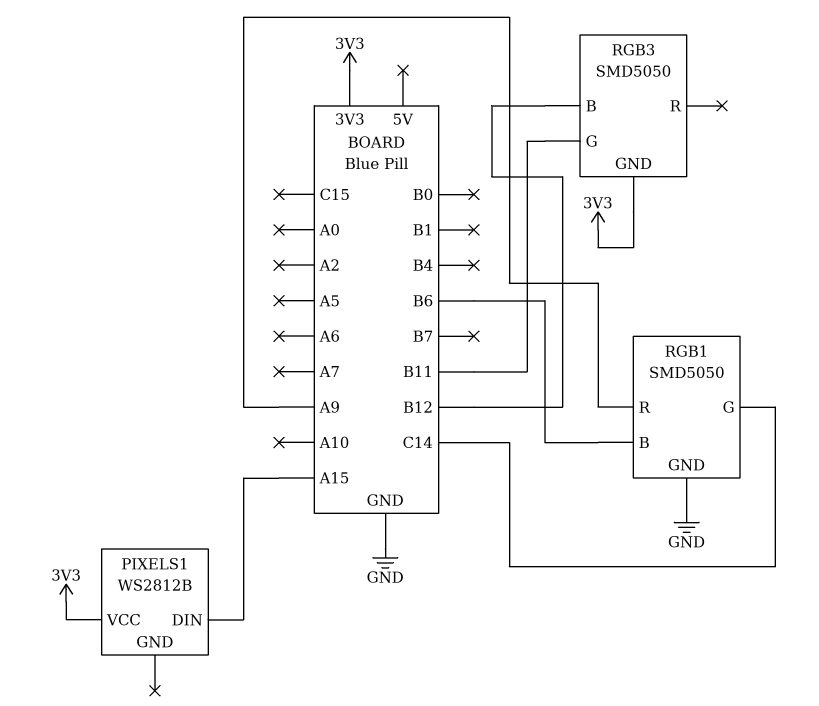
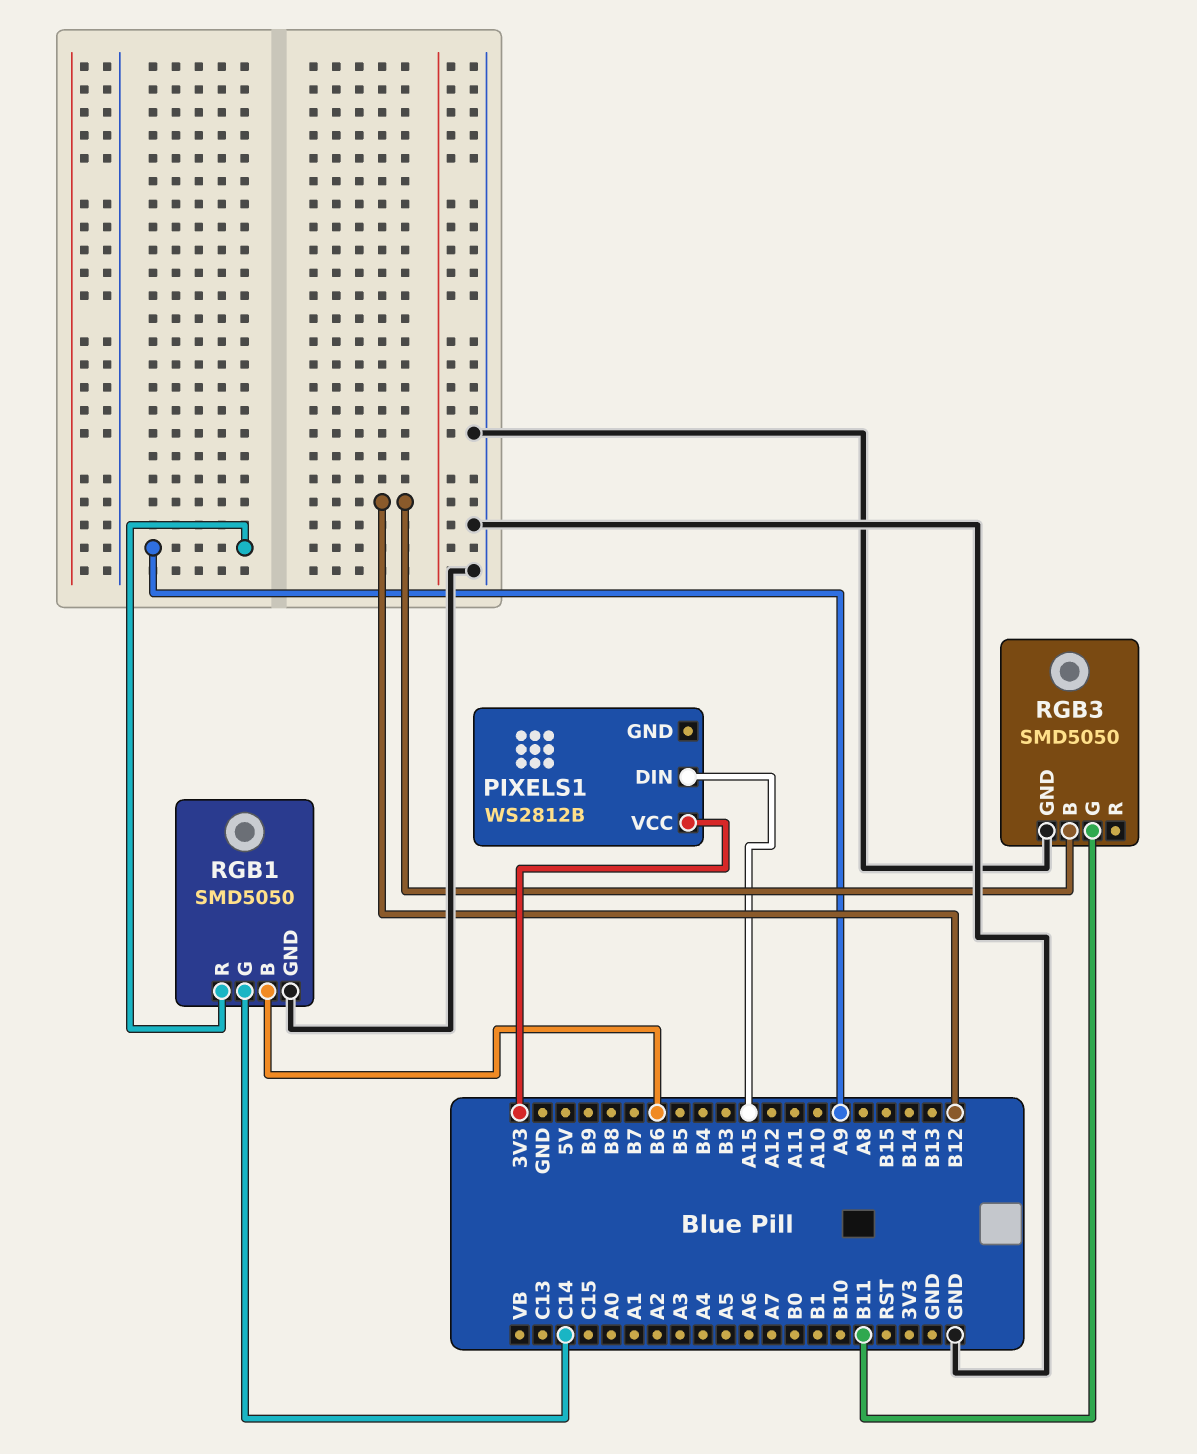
RGB3 pin GND: 3V3 -> GND

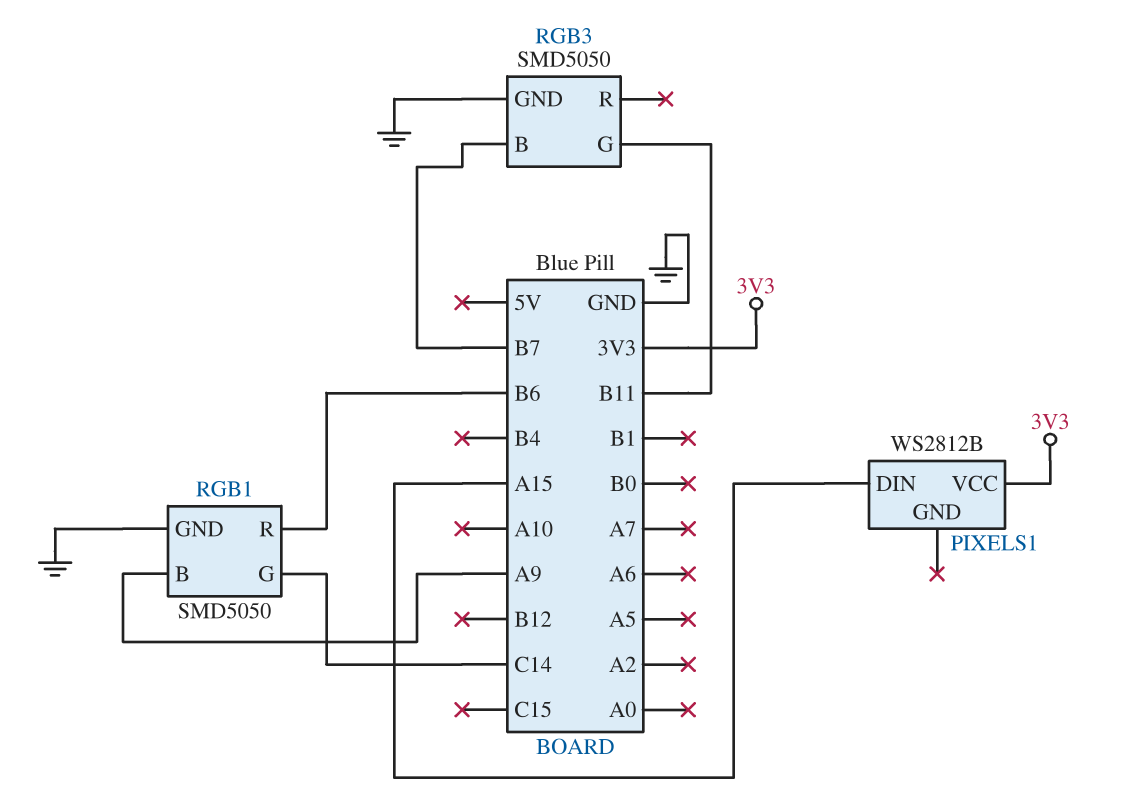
RGB1 pin B: B6 -> A9
RGB1 pin R: A9 -> B6
RGB3 pin B: B12 -> B7

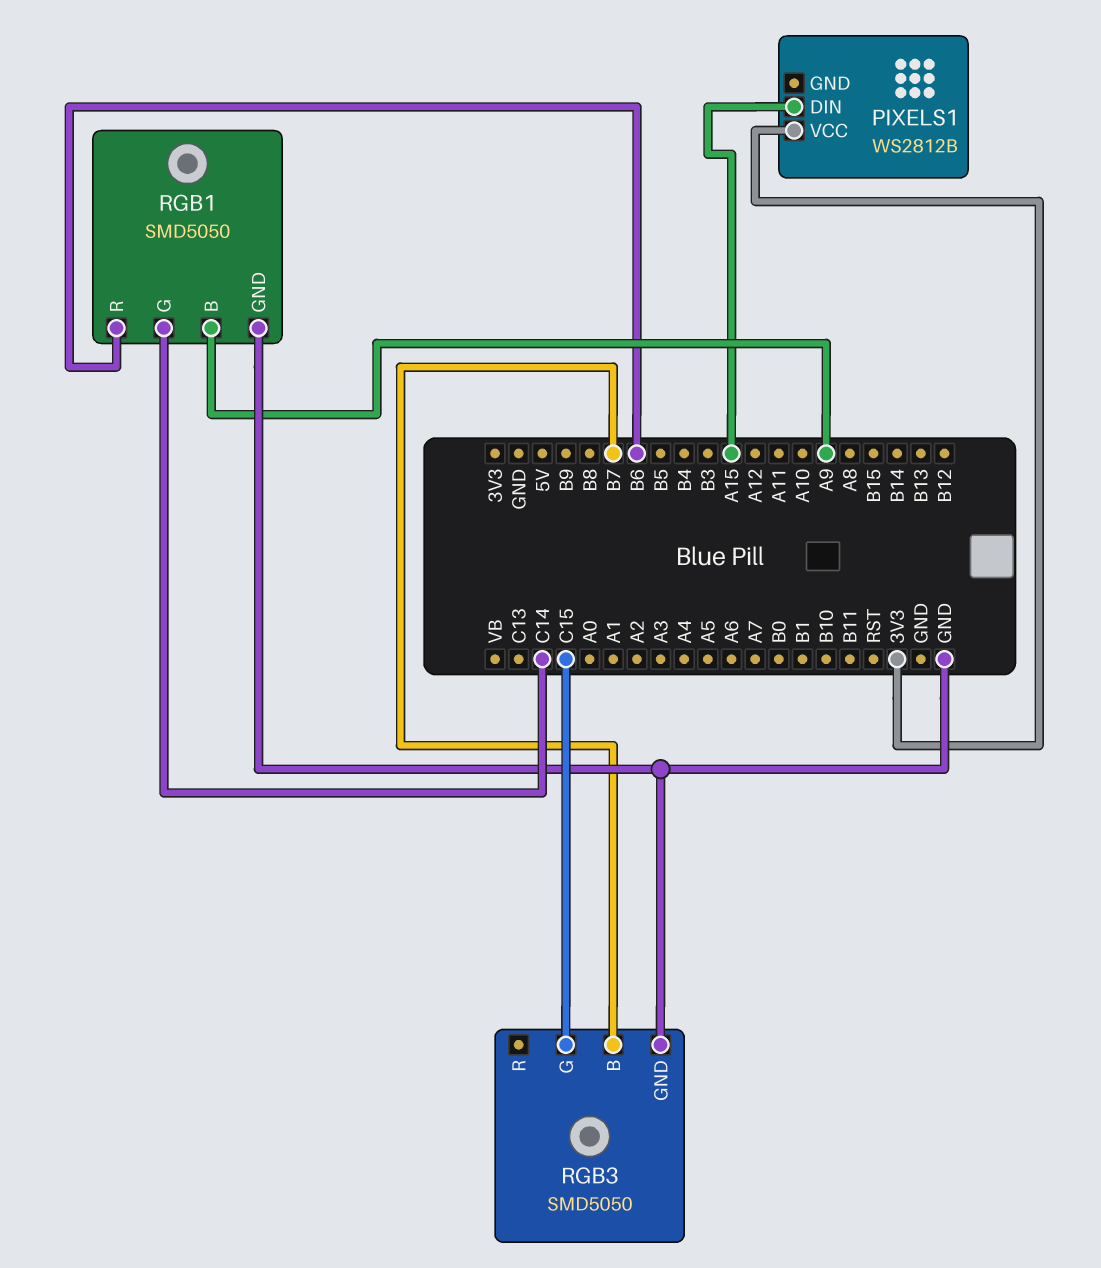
RGB3 pin G: B11 -> C15

